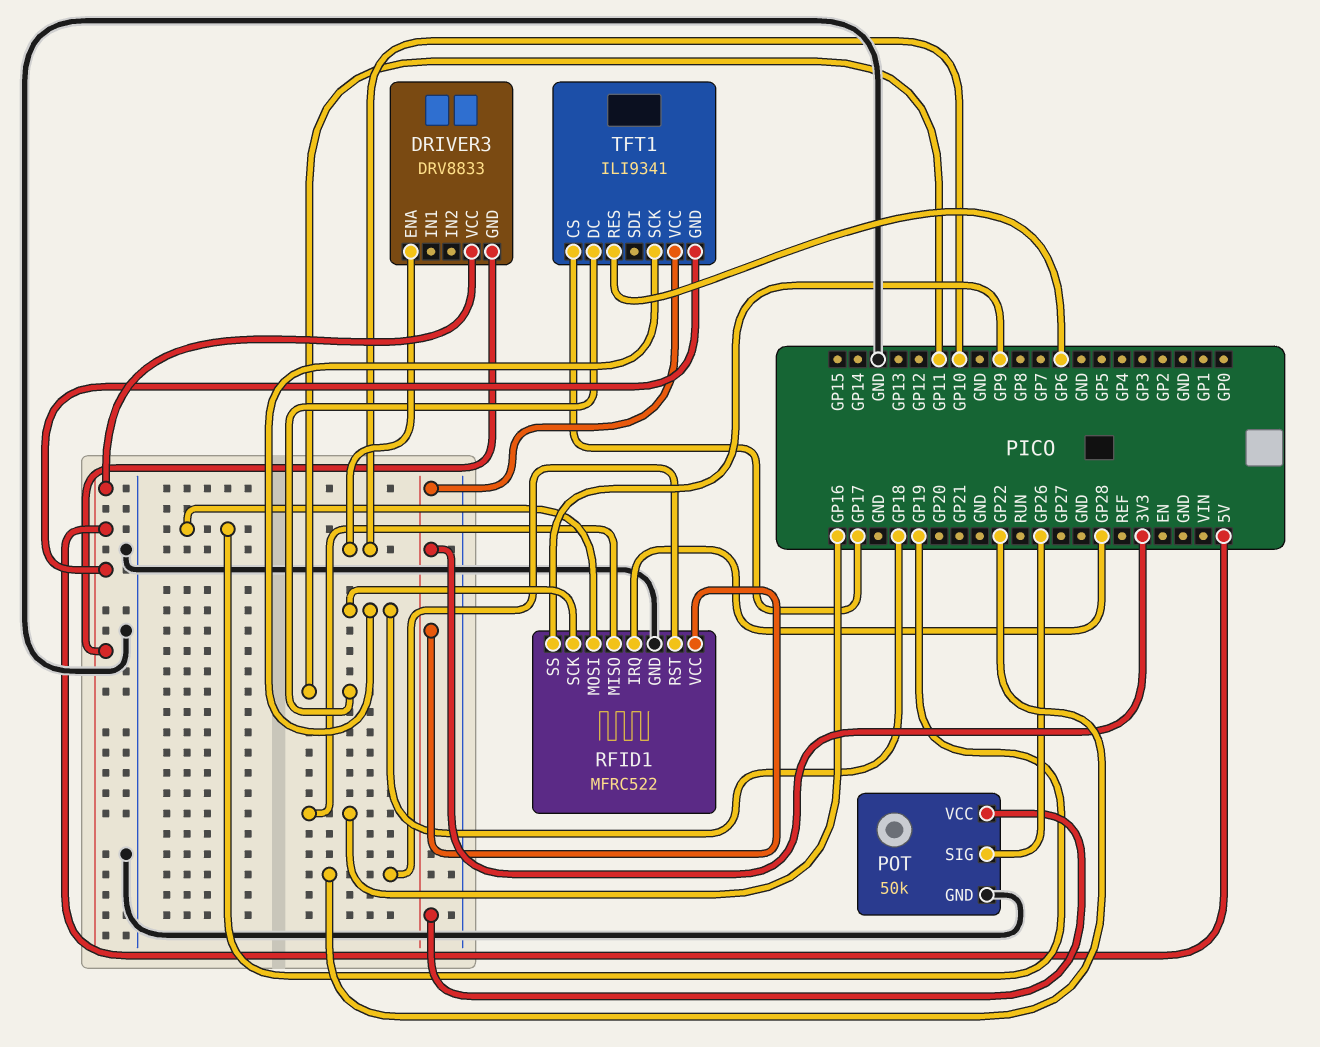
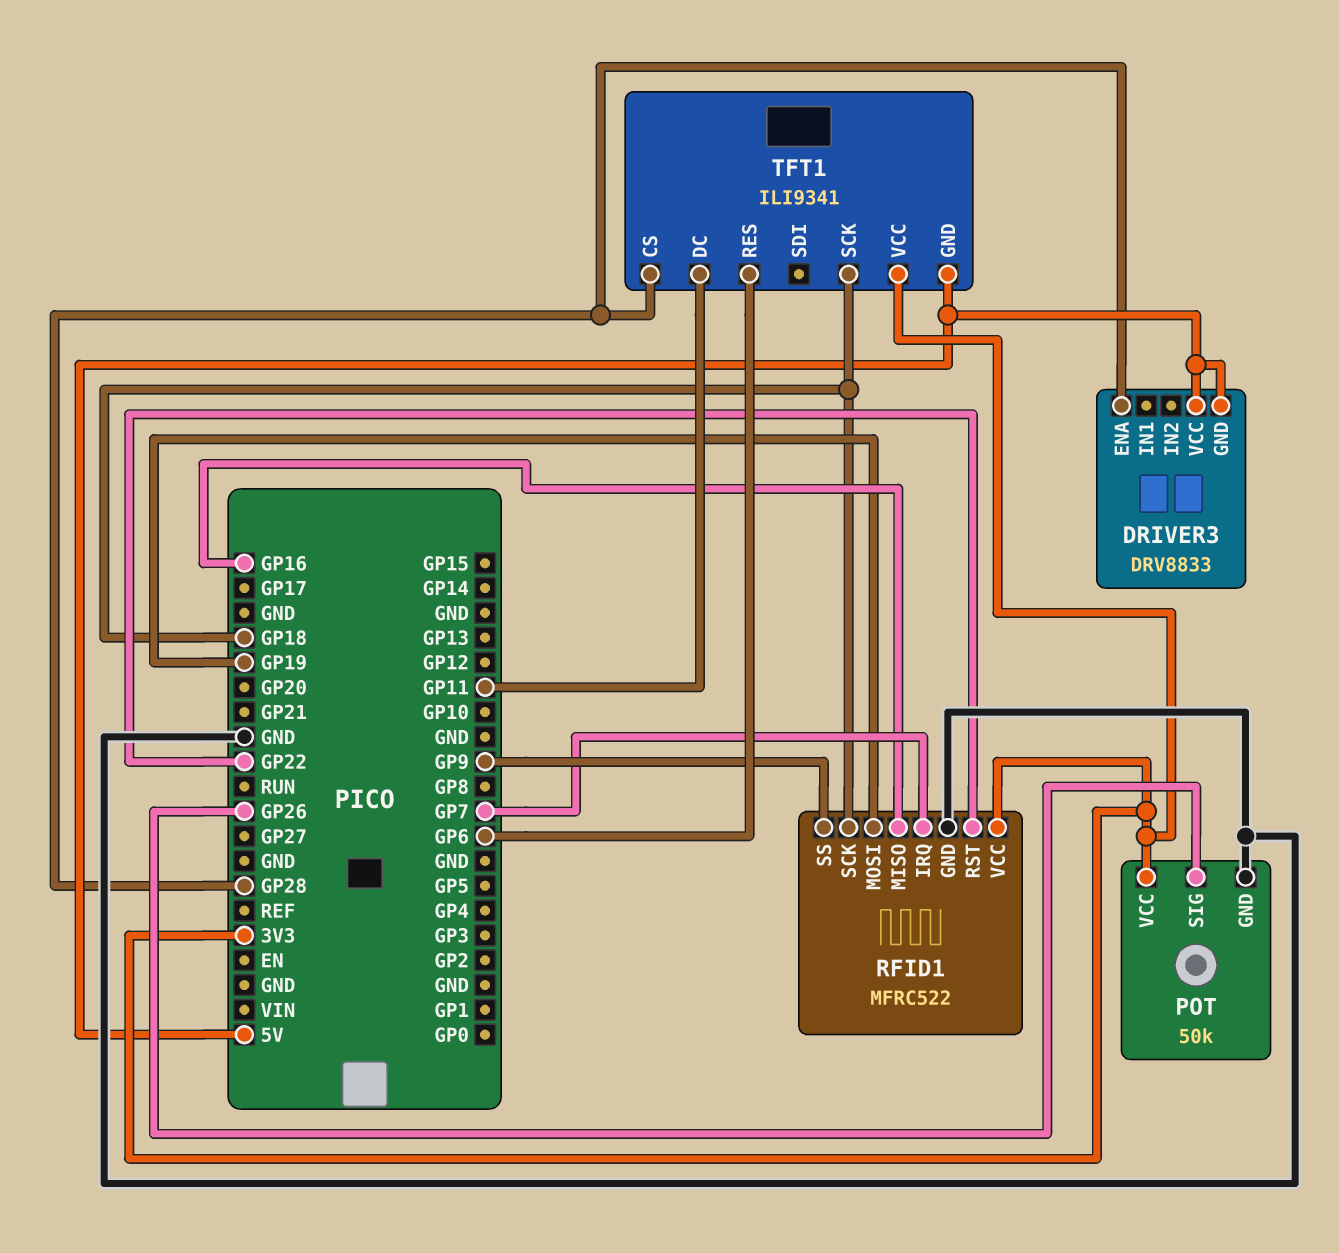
DRIVER3 pin ENA: GP10 -> GP28
RFID1 pin IRQ: GP28 -> GP7
TFT1 pin CS: GP17 -> GP28

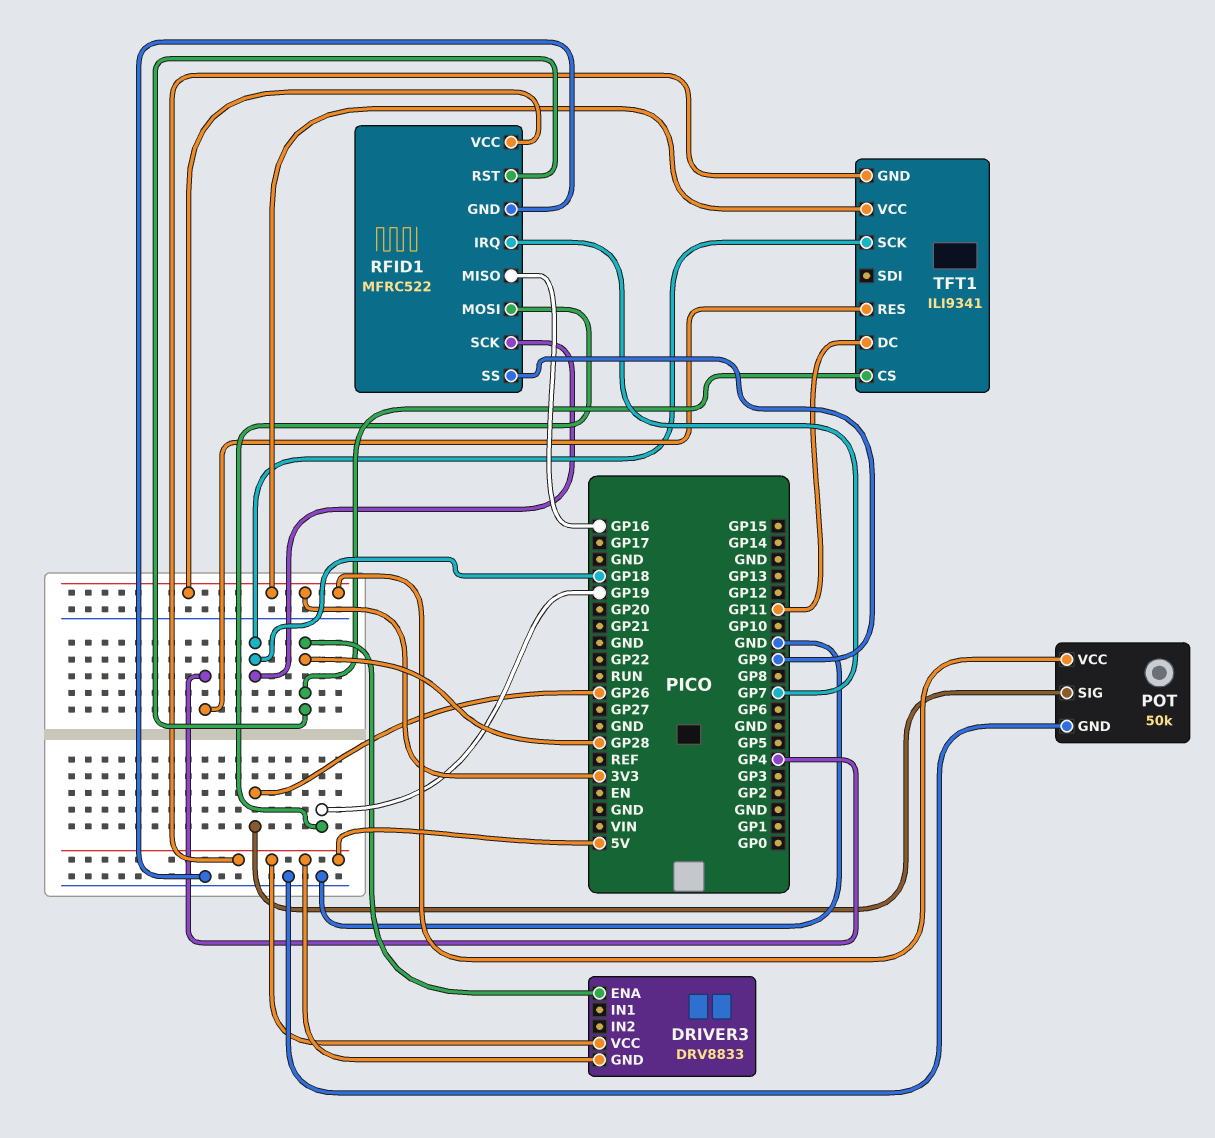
RFID1 pin RST: GP22 -> GP28
TFT1 pin RES: GP6 -> GP4

